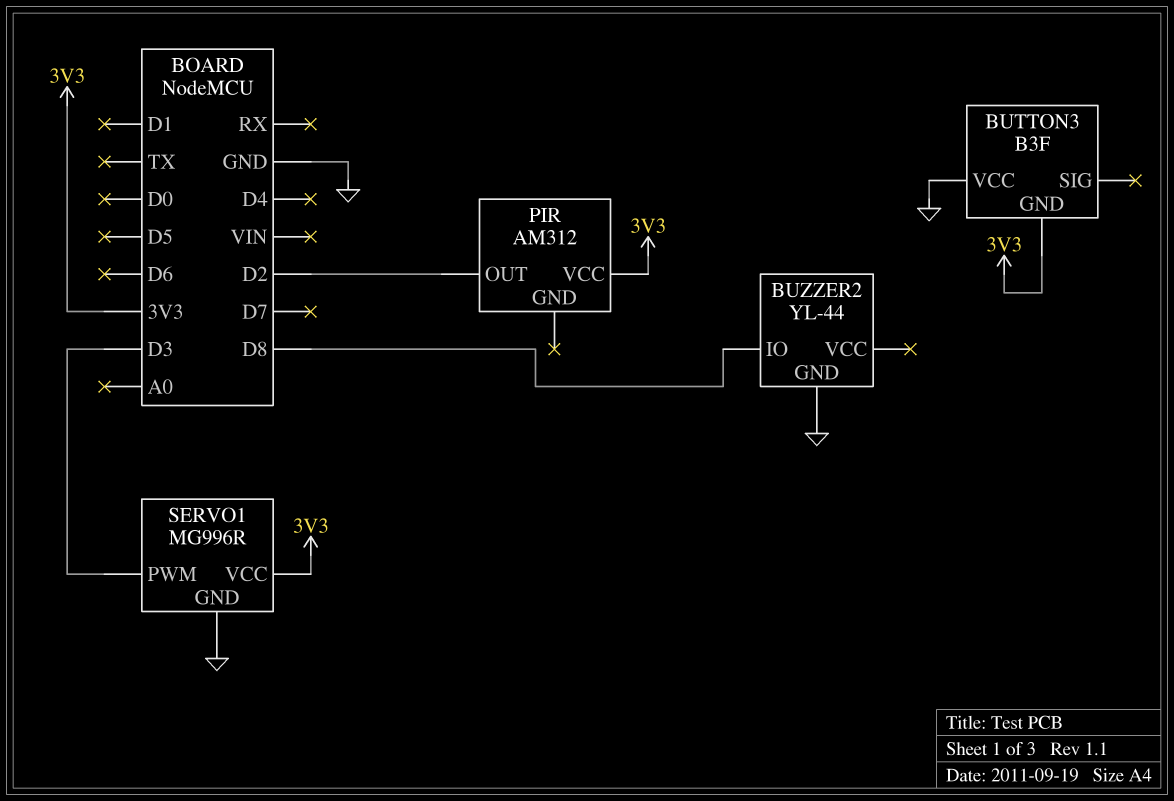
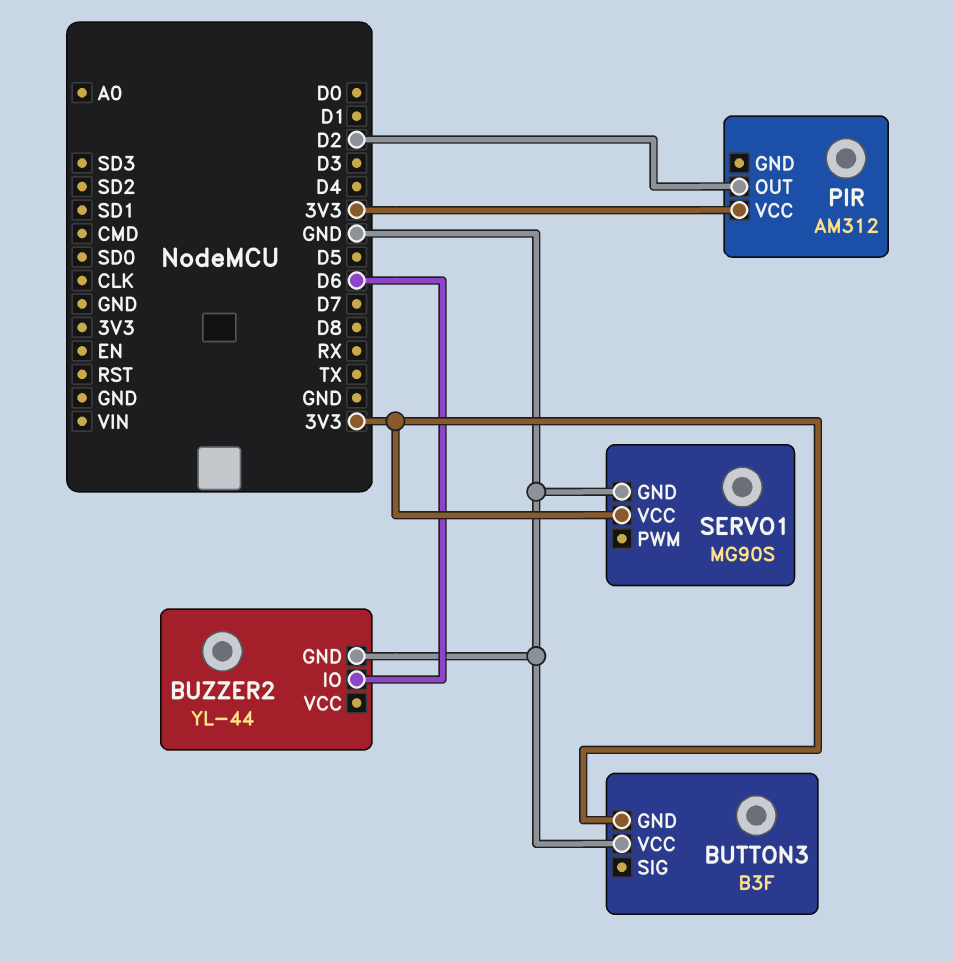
BUZZER2 pin IO: D8 -> D6
SERVO1: MG996R -> MG90S
SERVO1 pin PWM: D3 -> none

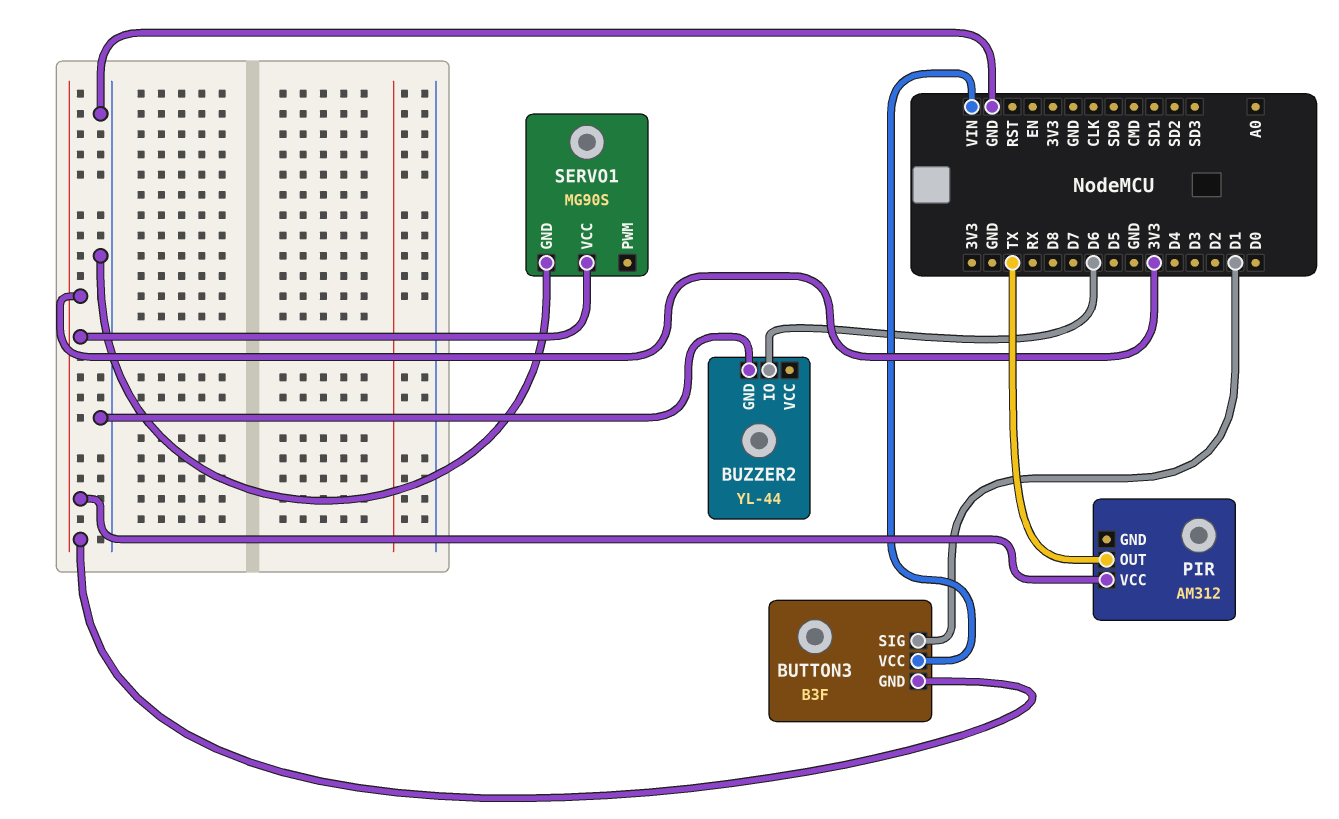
BUTTON3 pin SIG: none -> D1
BUTTON3 pin VCC: GND -> VIN
PIR pin OUT: D2 -> TX

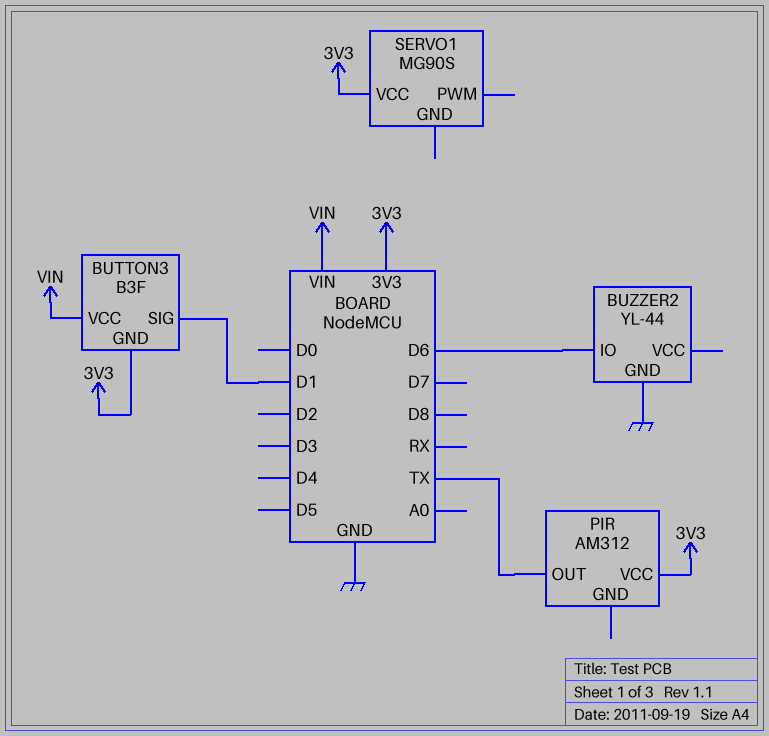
SERVO1 pin GND: GND -> none

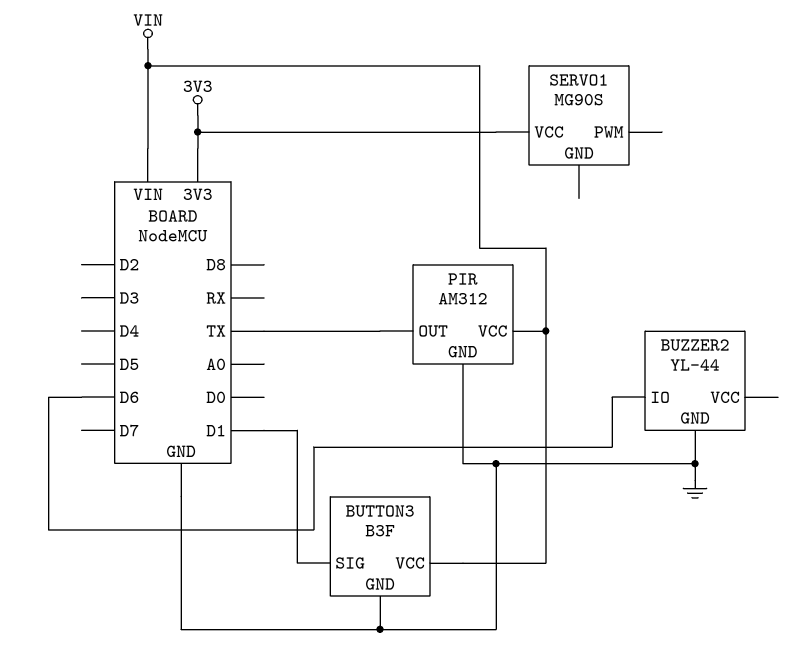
BUTTON3 pin GND: 3V3 -> GND
PIR pin GND: none -> GND
PIR pin VCC: 3V3 -> VIN

